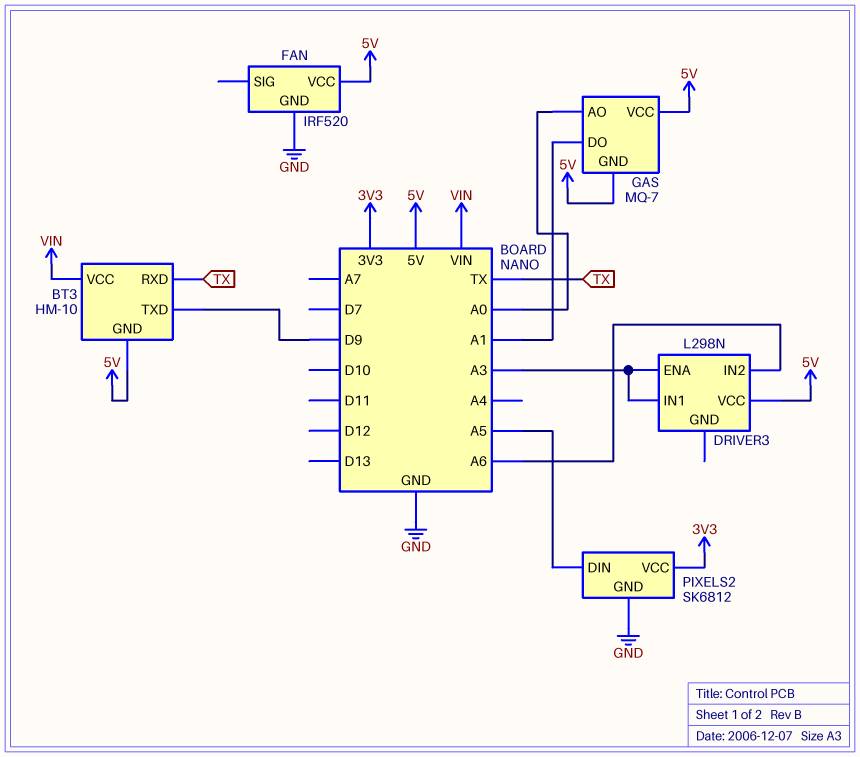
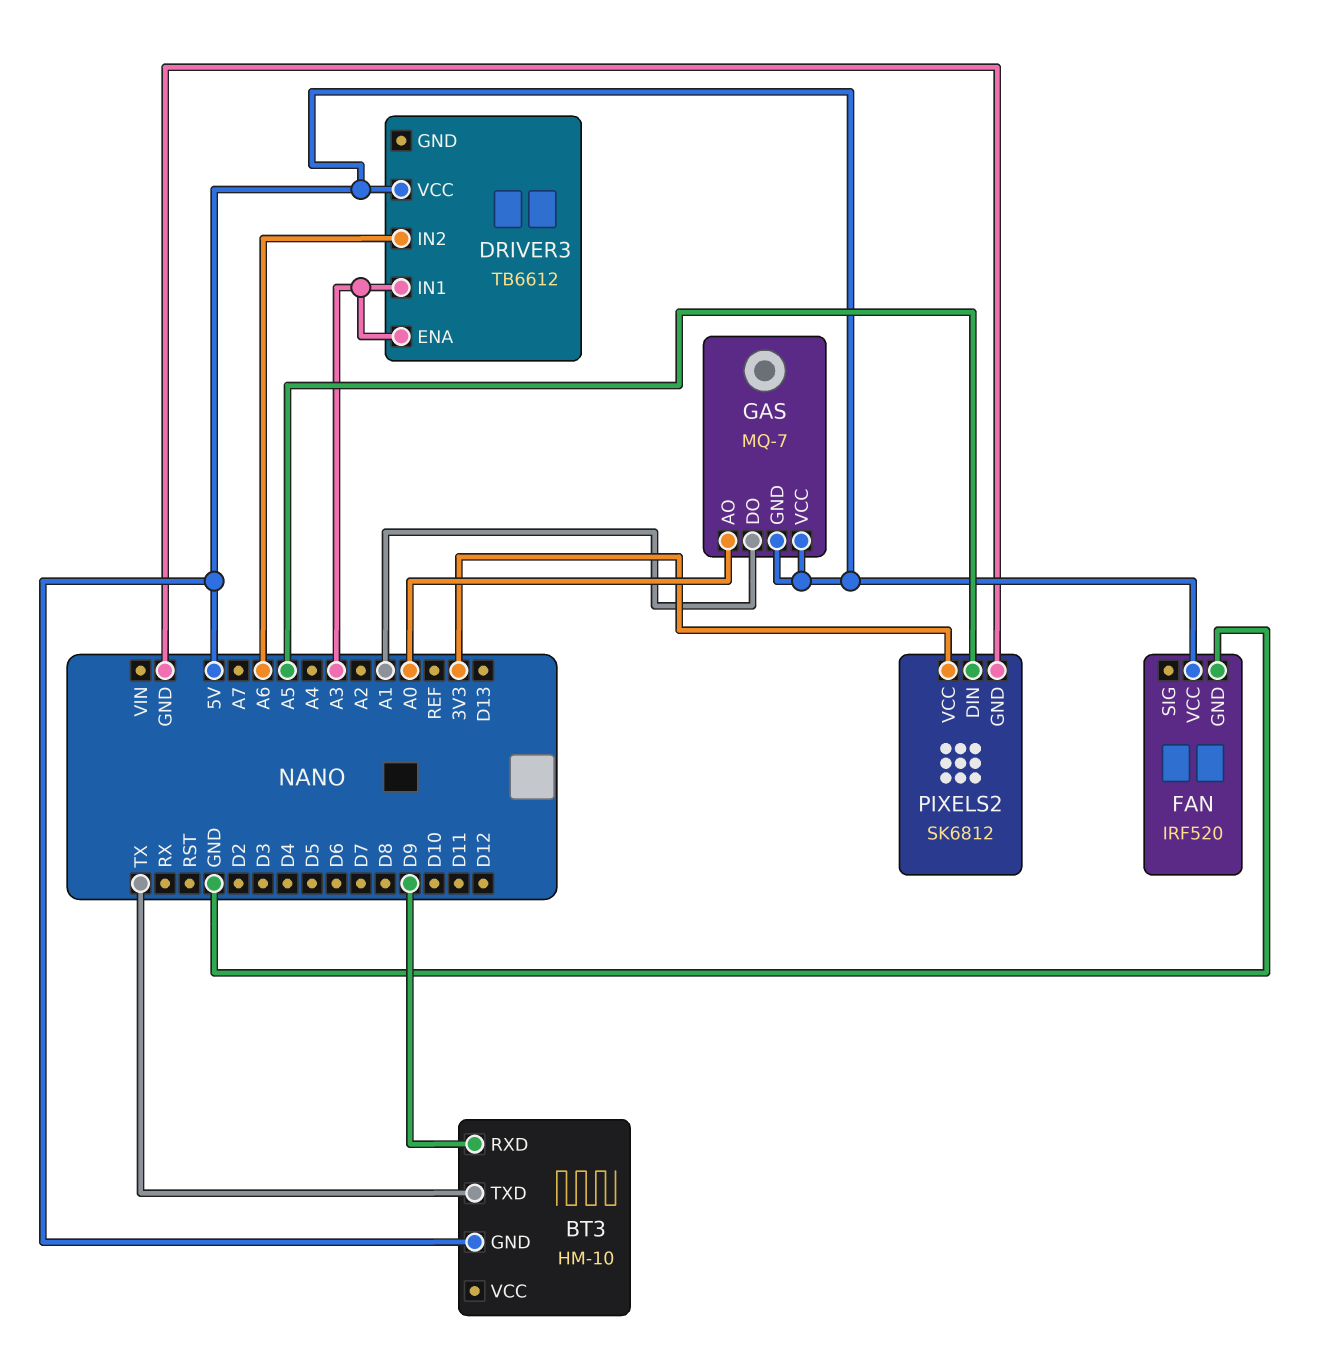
BT3 pin RXD: TX -> D9
BT3 pin TXD: D9 -> TX
BT3 pin VCC: VIN -> none
DRIVER3: L298N -> TB6612

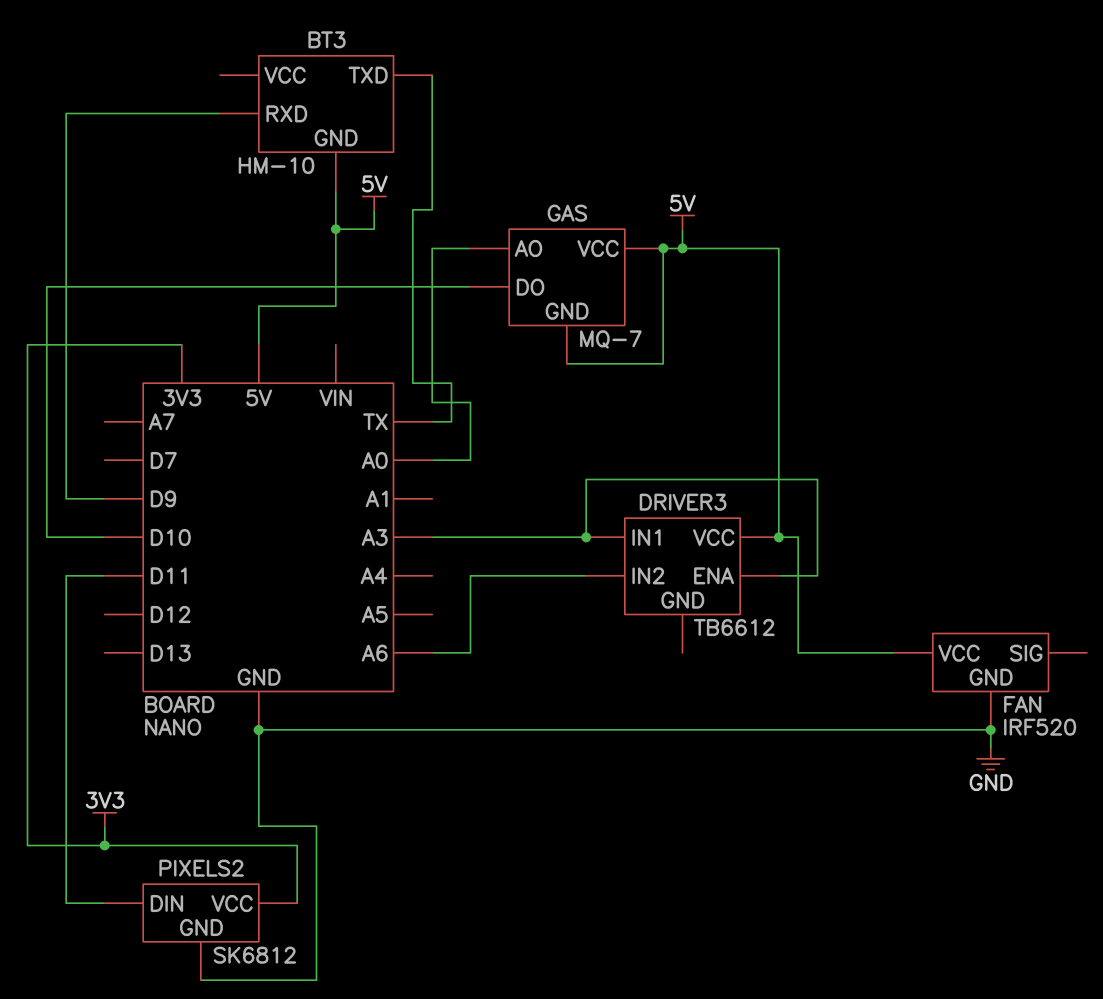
GAS pin DO: A1 -> D10
PIXELS2 pin DIN: A5 -> D11

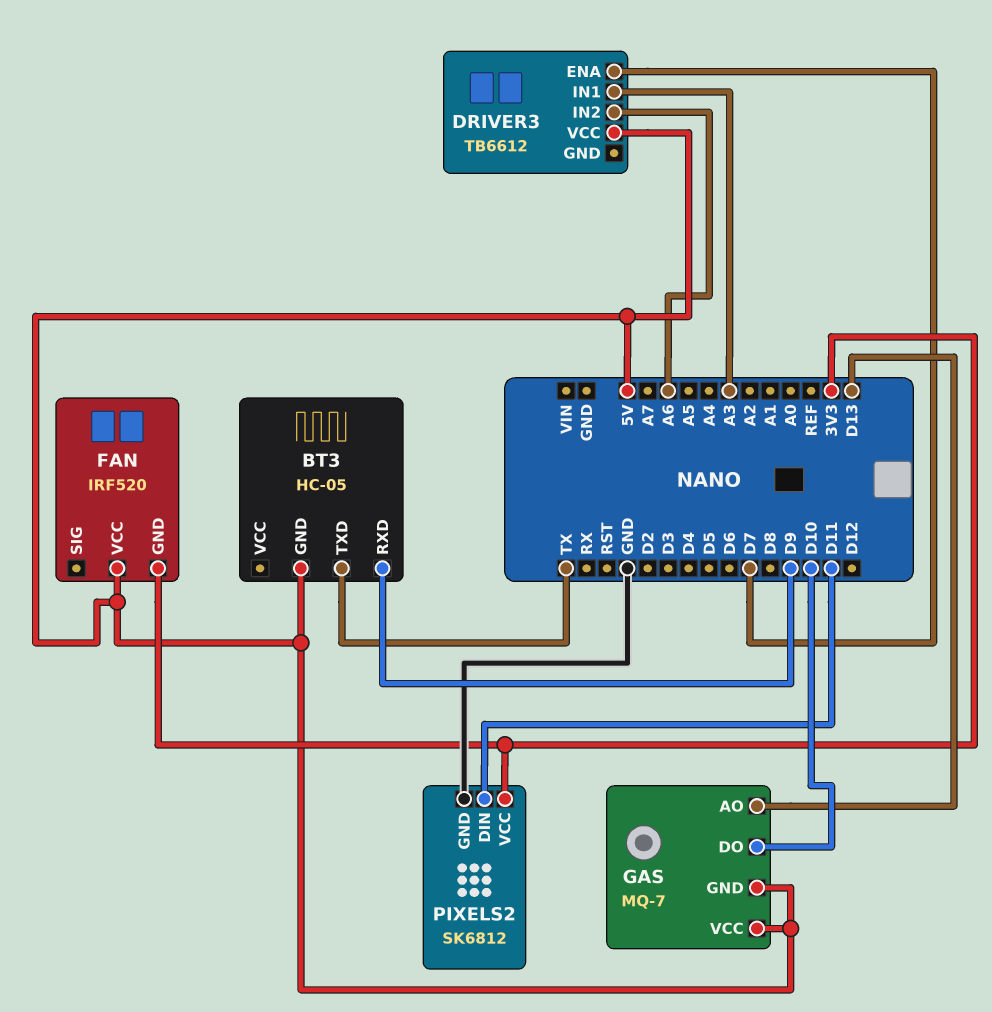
BT3: HM-10 -> HC-05
DRIVER3 pin ENA: A3 -> D7
FAN pin GND: GND -> 3V3
GAS pin AO: A0 -> D13

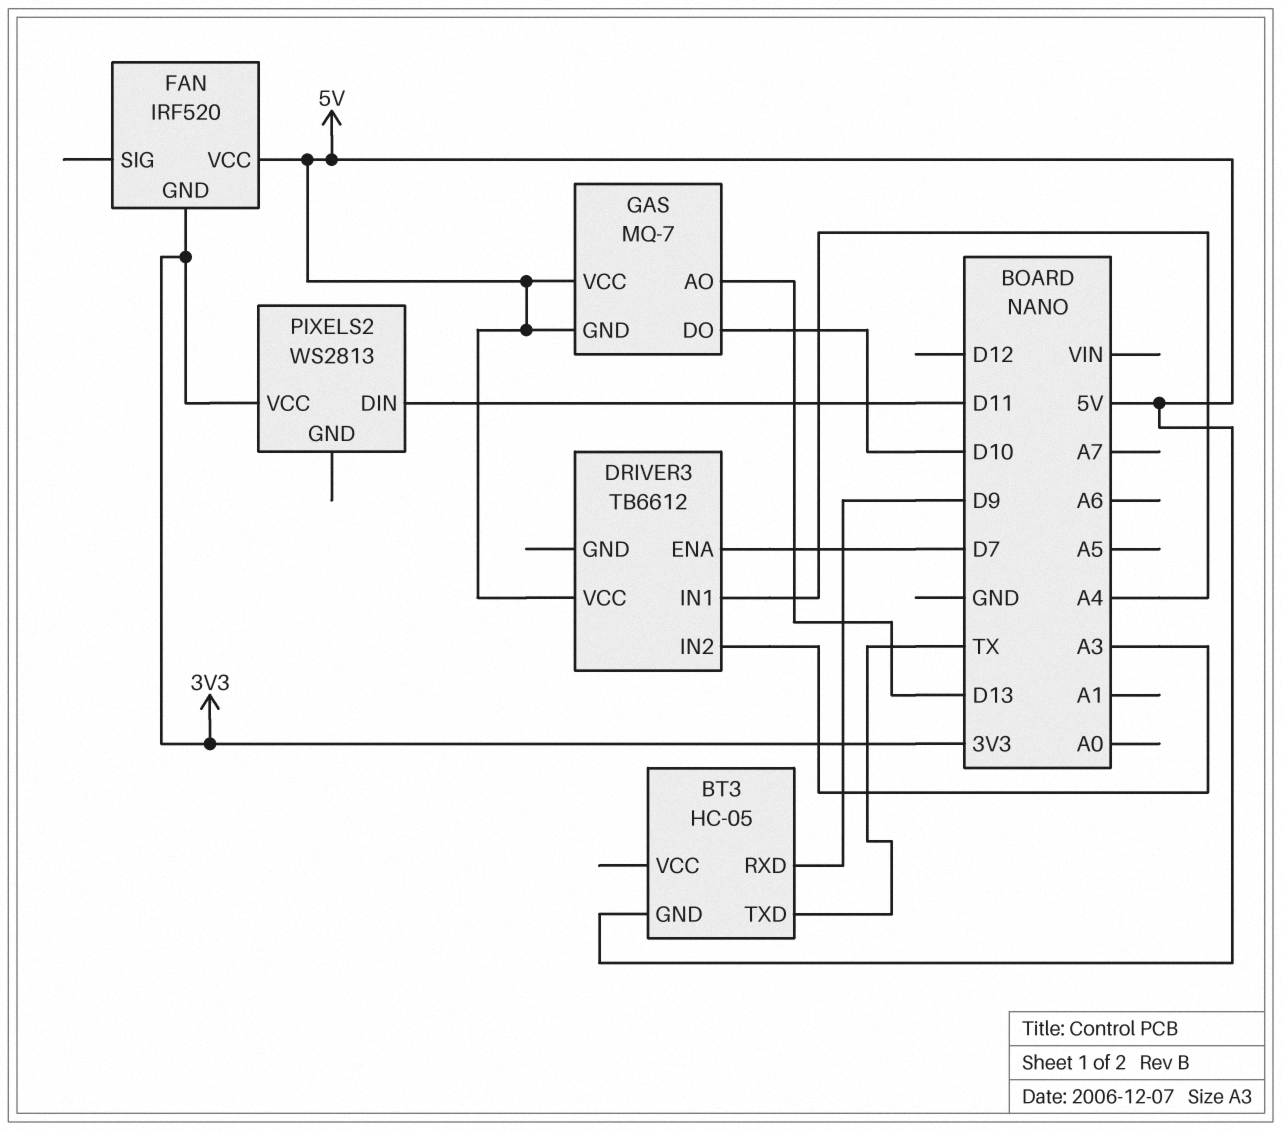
DRIVER3 pin IN1: A3 -> A4
DRIVER3 pin IN2: A6 -> A3
PIXELS2: SK6812 -> WS2813
PIXELS2 pin GND: GND -> none

